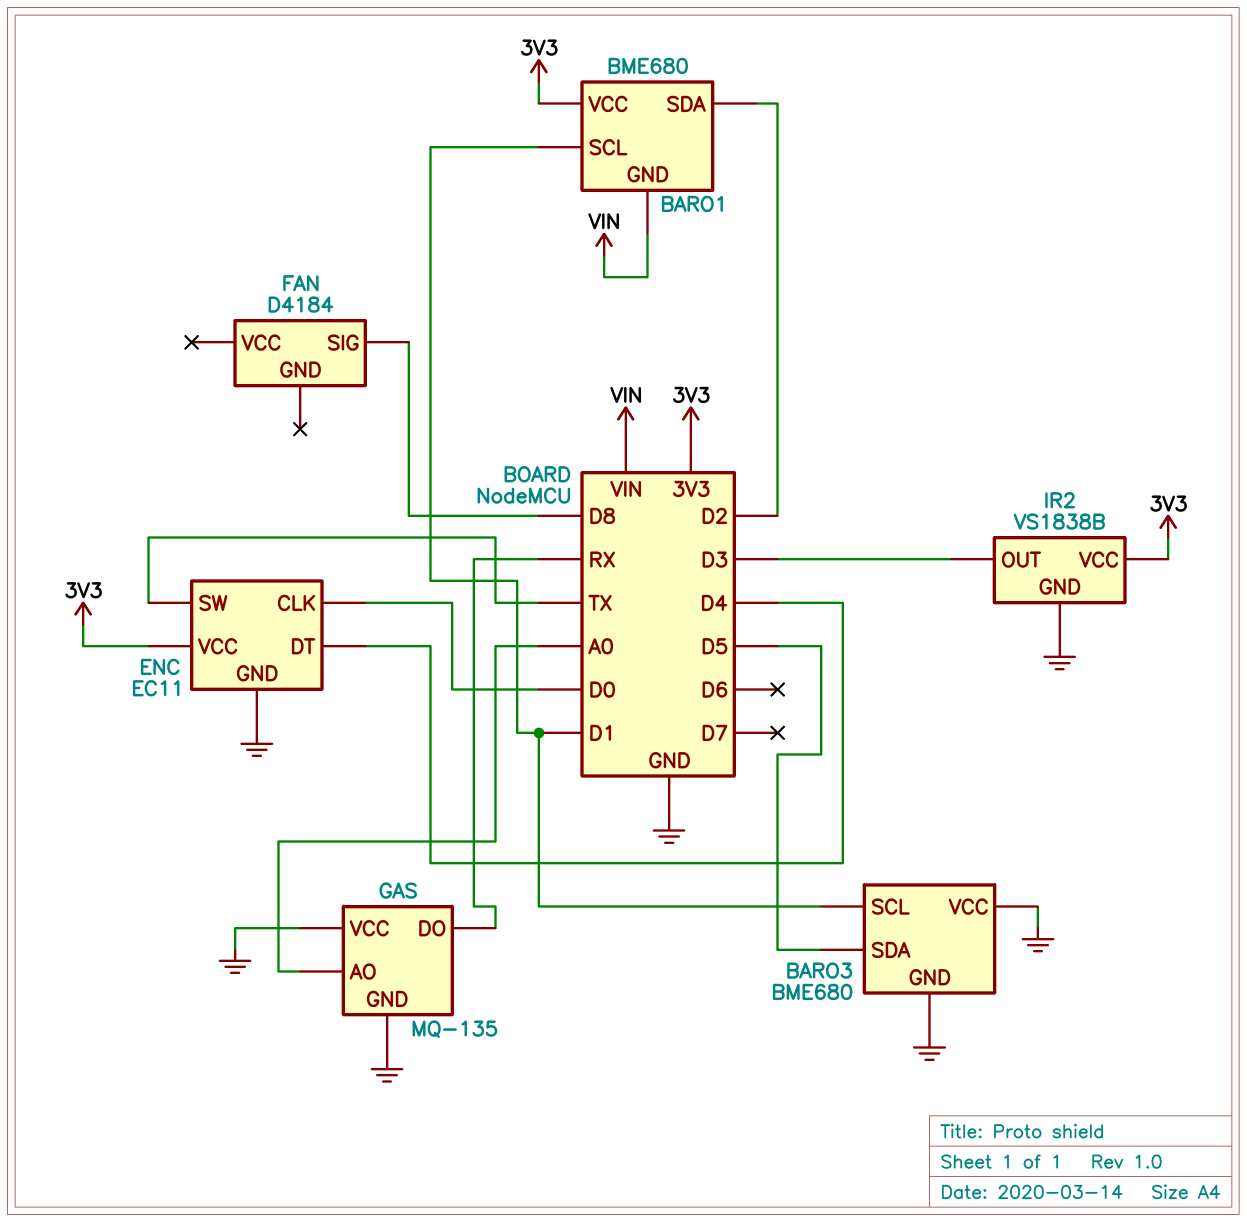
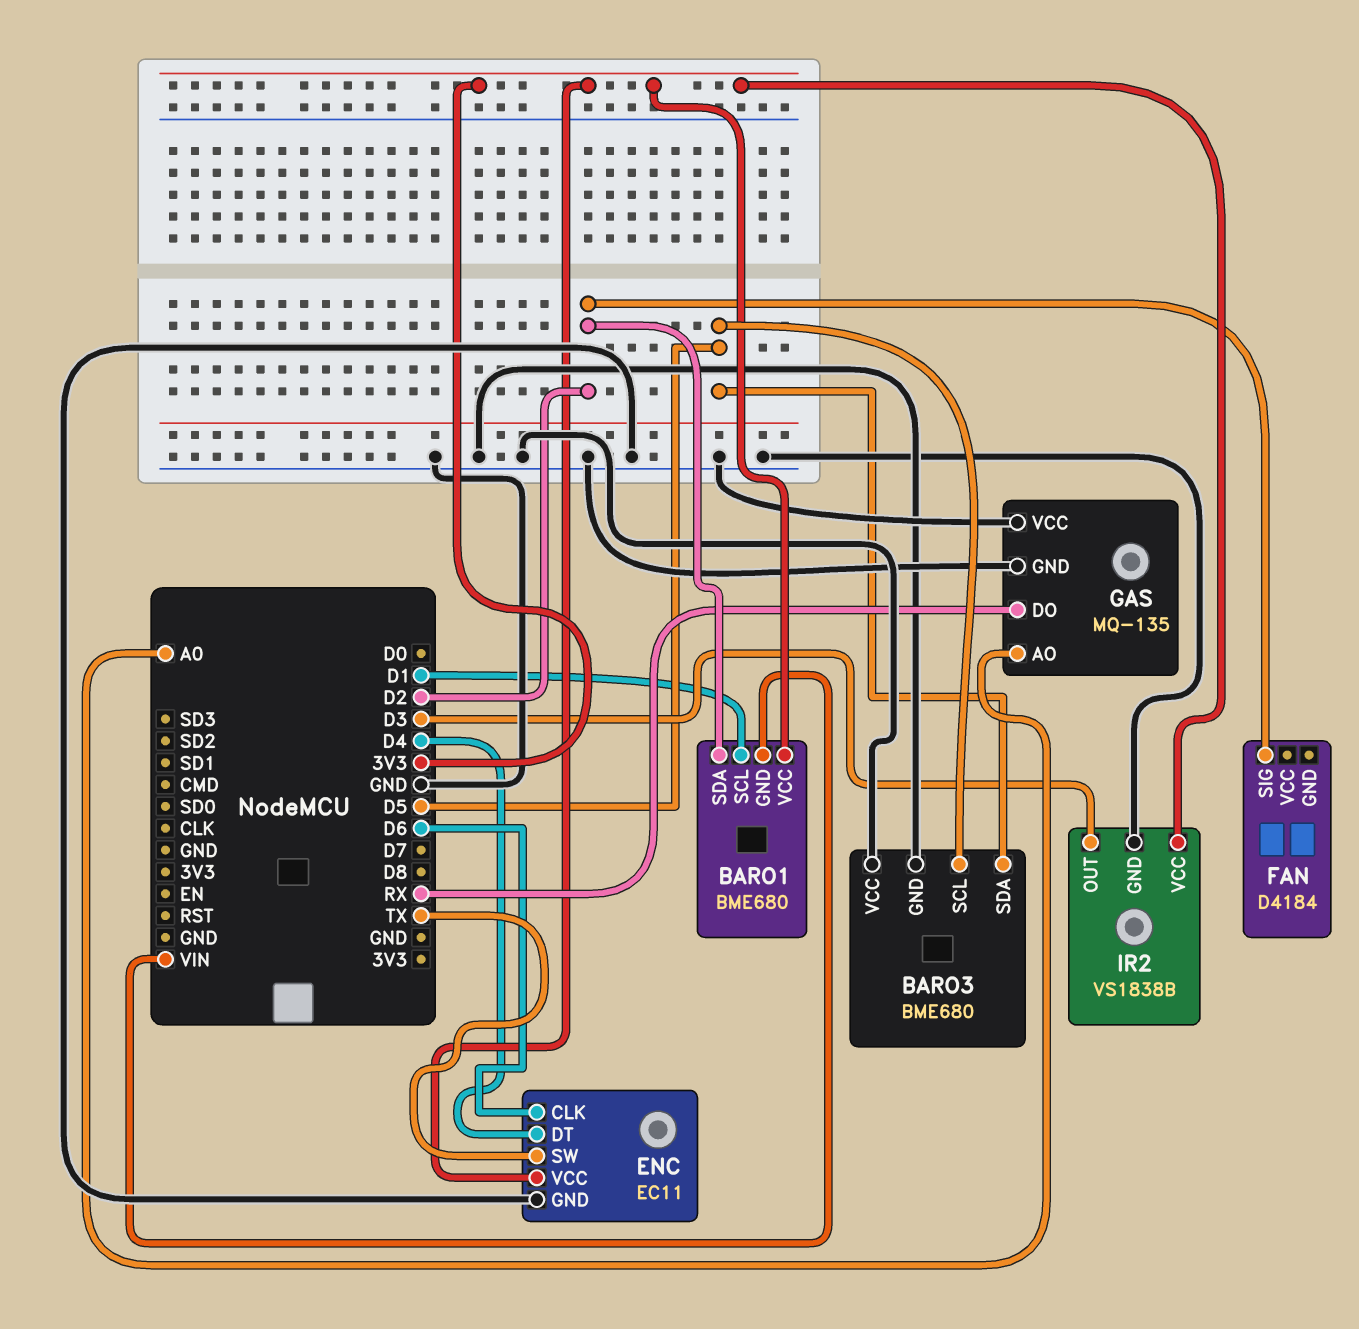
BARO3 pin SCL: D1 -> D5
ENC pin CLK: D0 -> D6
FAN pin SIG: D8 -> D2

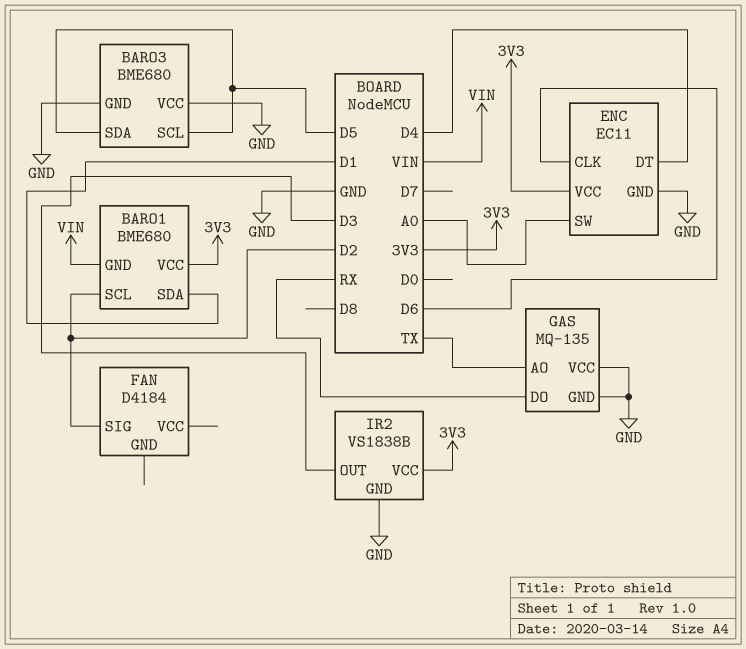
BARO1 pin SCL: D1 -> D2
BARO1 pin SDA: D2 -> D1
ENC pin SW: TX -> A0
GAS pin AO: A0 -> TX

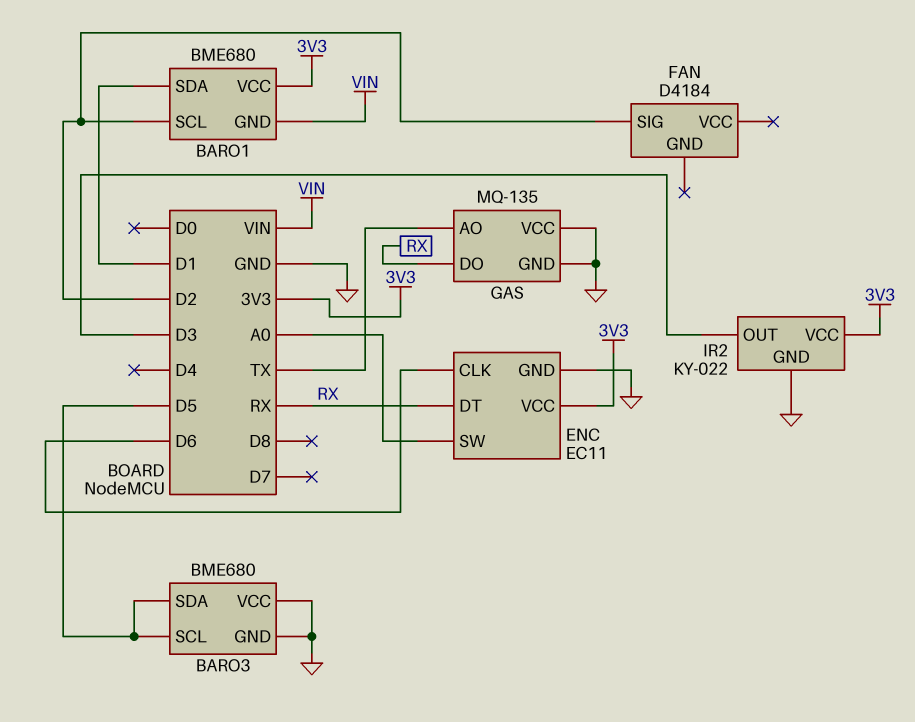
ENC pin DT: D4 -> RX
IR2: VS1838B -> KY-022

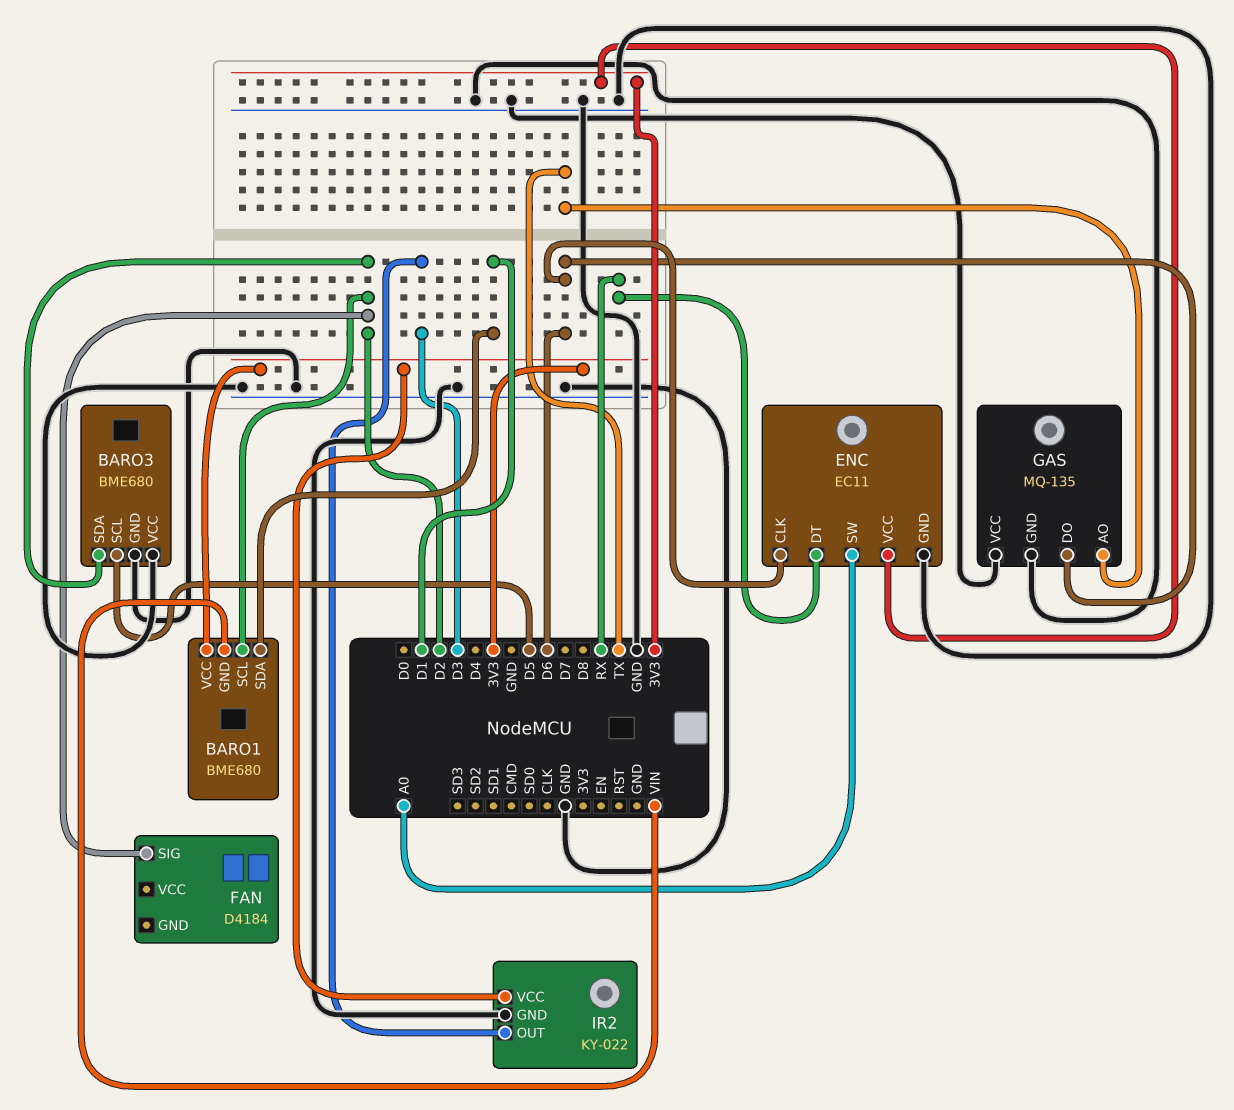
BARO3 pin SDA: D5 -> D2
GAS pin DO: RX -> D6

